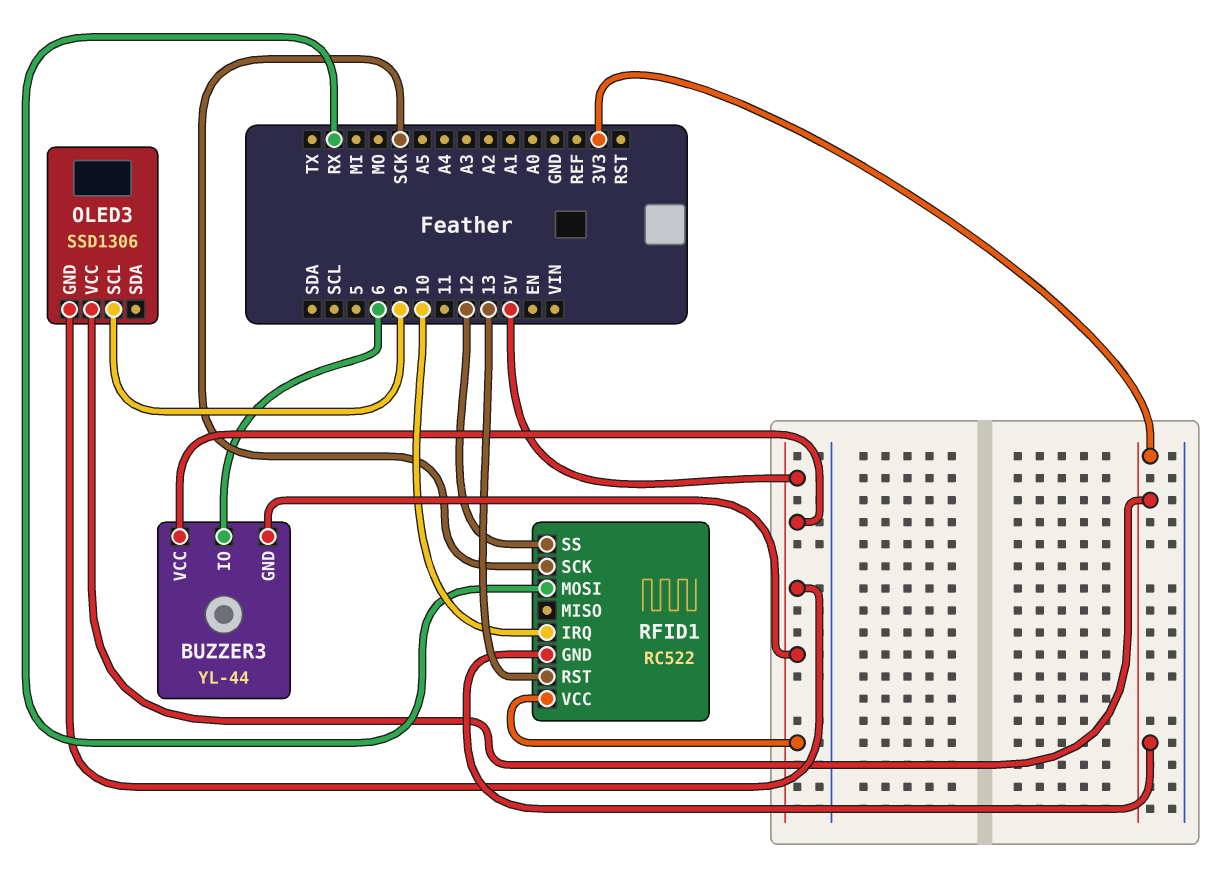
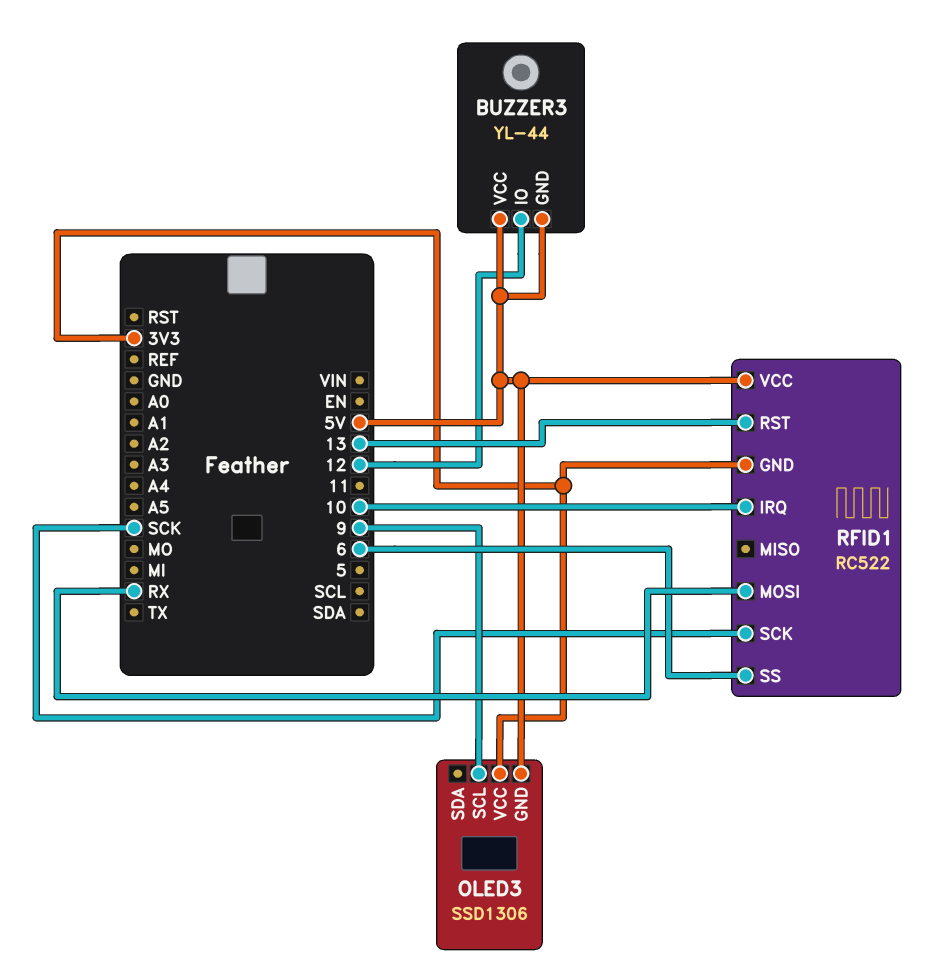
BUZZER3 pin IO: 6 -> 12
RFID1 pin SS: 12 -> 6

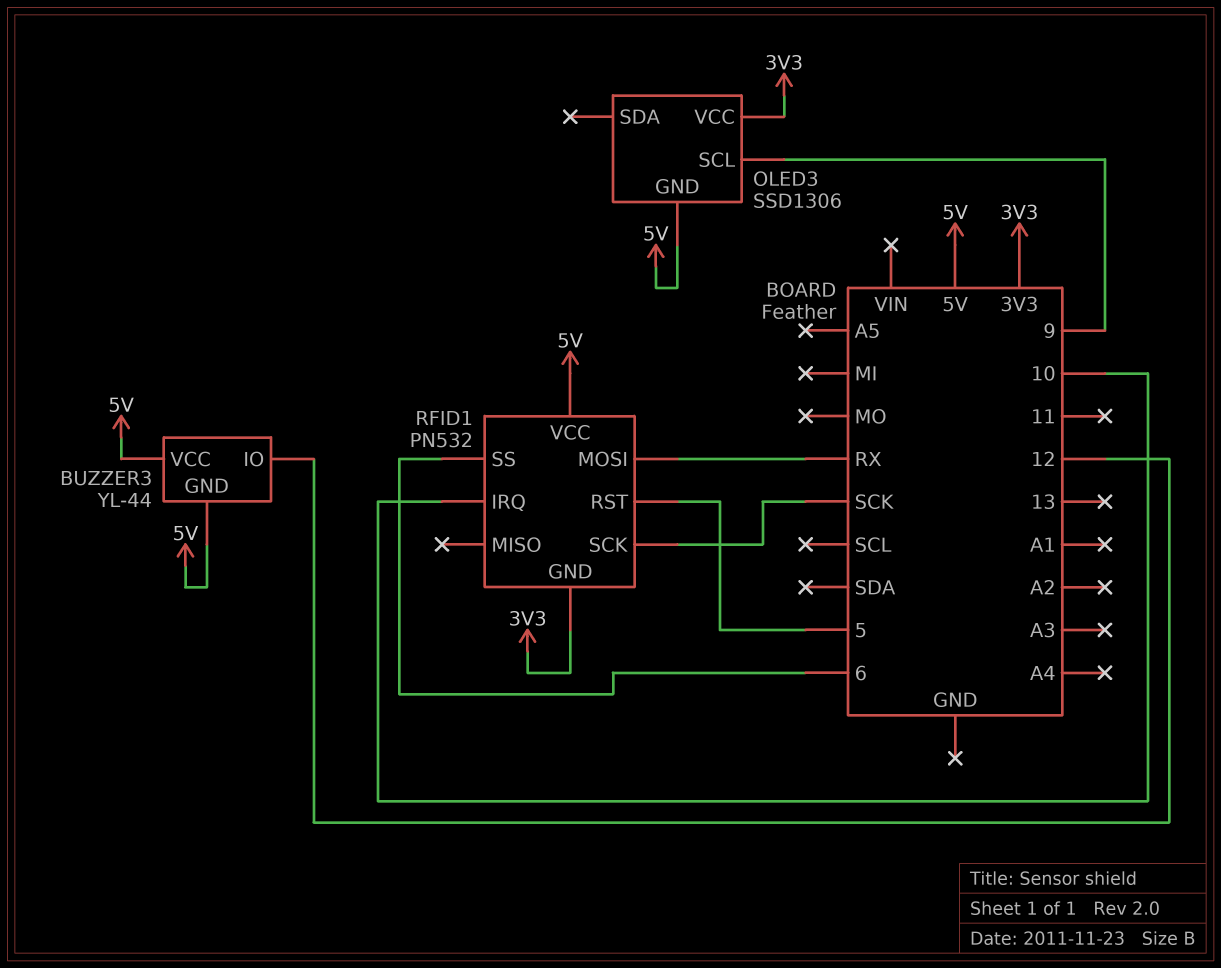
RFID1: RC522 -> PN532
RFID1 pin RST: 13 -> 5

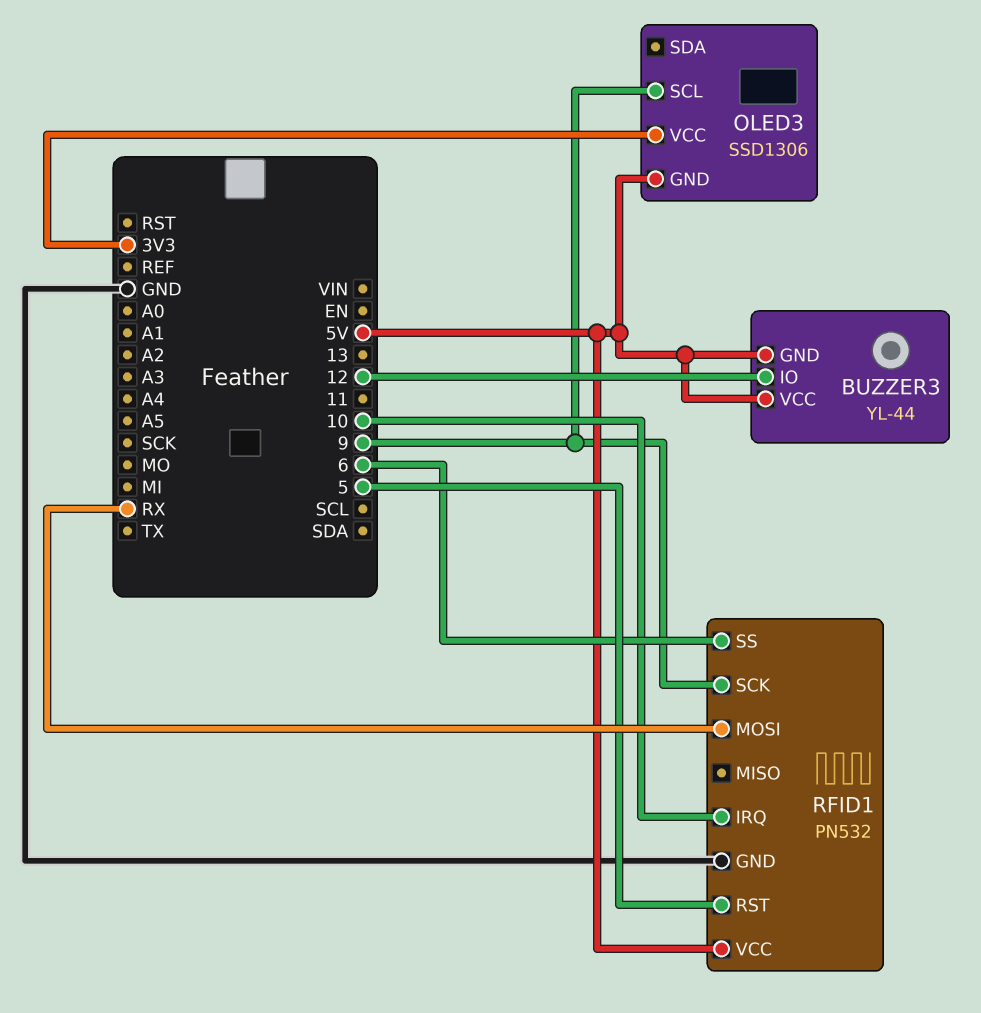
RFID1 pin GND: 3V3 -> GND
RFID1 pin SCK: SCK -> 9

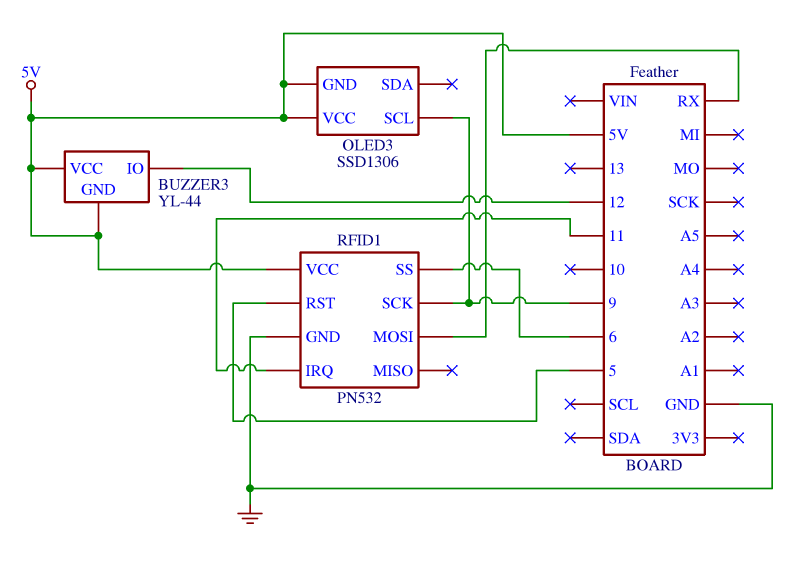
OLED3 pin VCC: 3V3 -> 5V
RFID1 pin IRQ: 10 -> 11

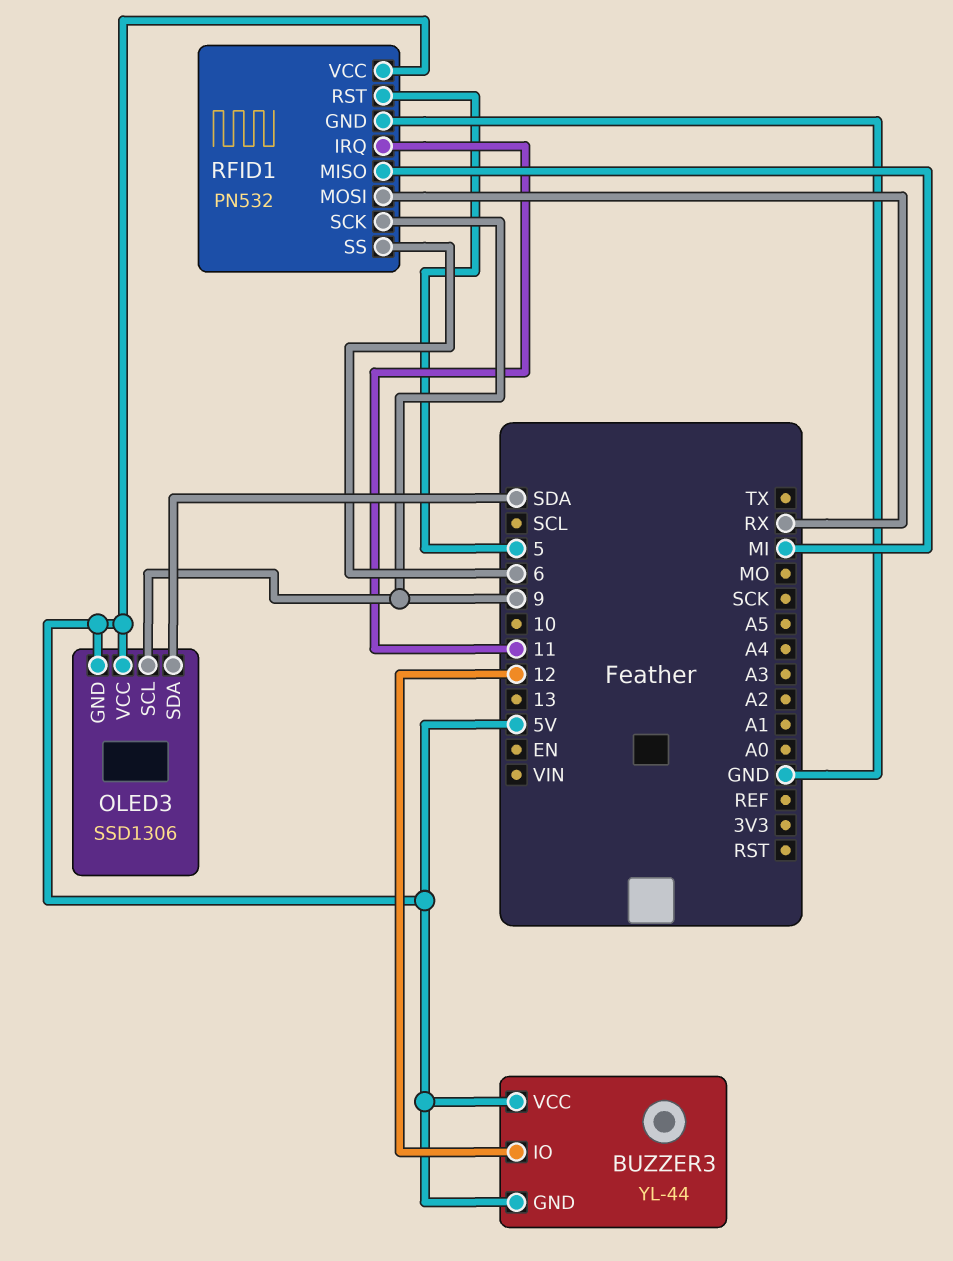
OLED3 pin SDA: none -> SDA
RFID1 pin MISO: none -> MI

